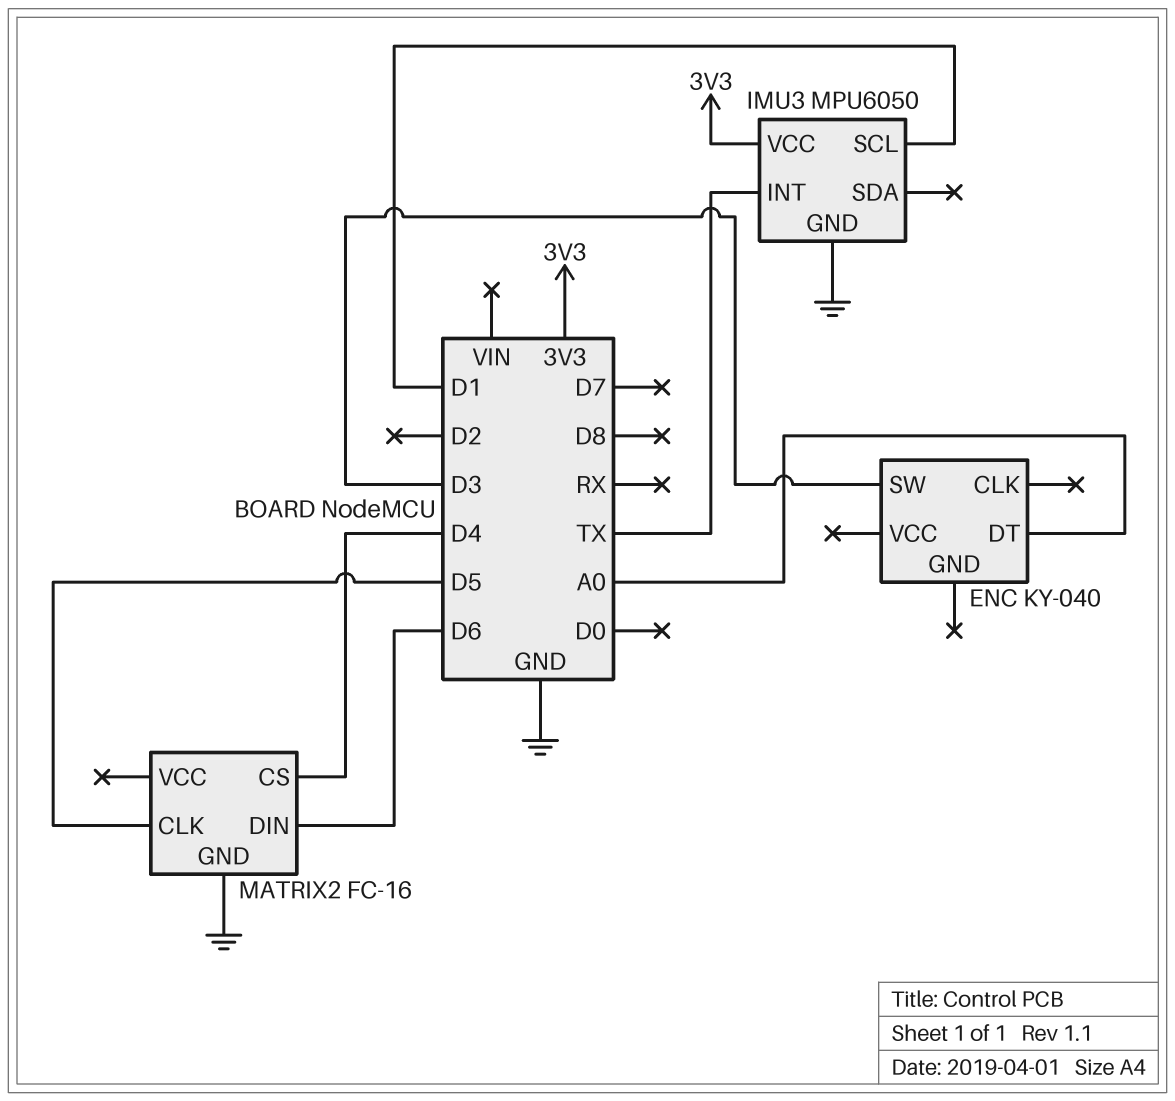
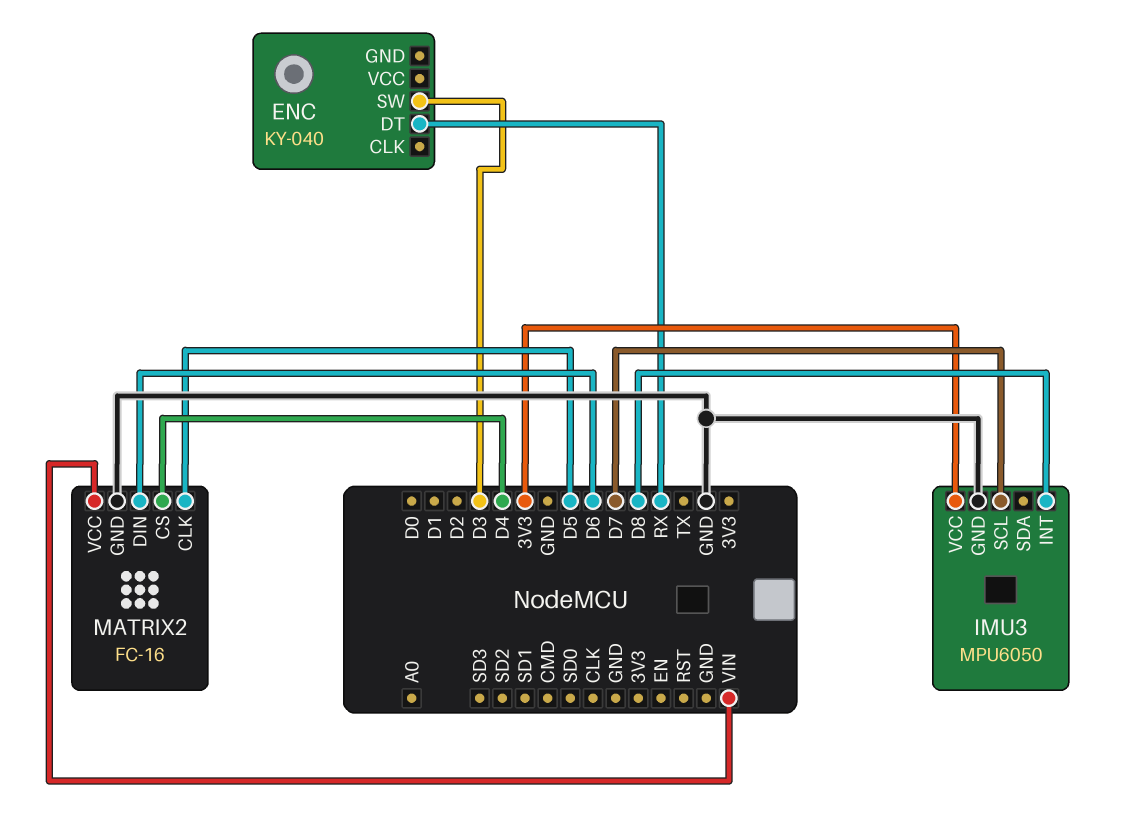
ENC pin DT: A0 -> RX
IMU3 pin INT: TX -> D8
IMU3 pin SCL: D1 -> D7
MATRIX2 pin VCC: none -> VIN

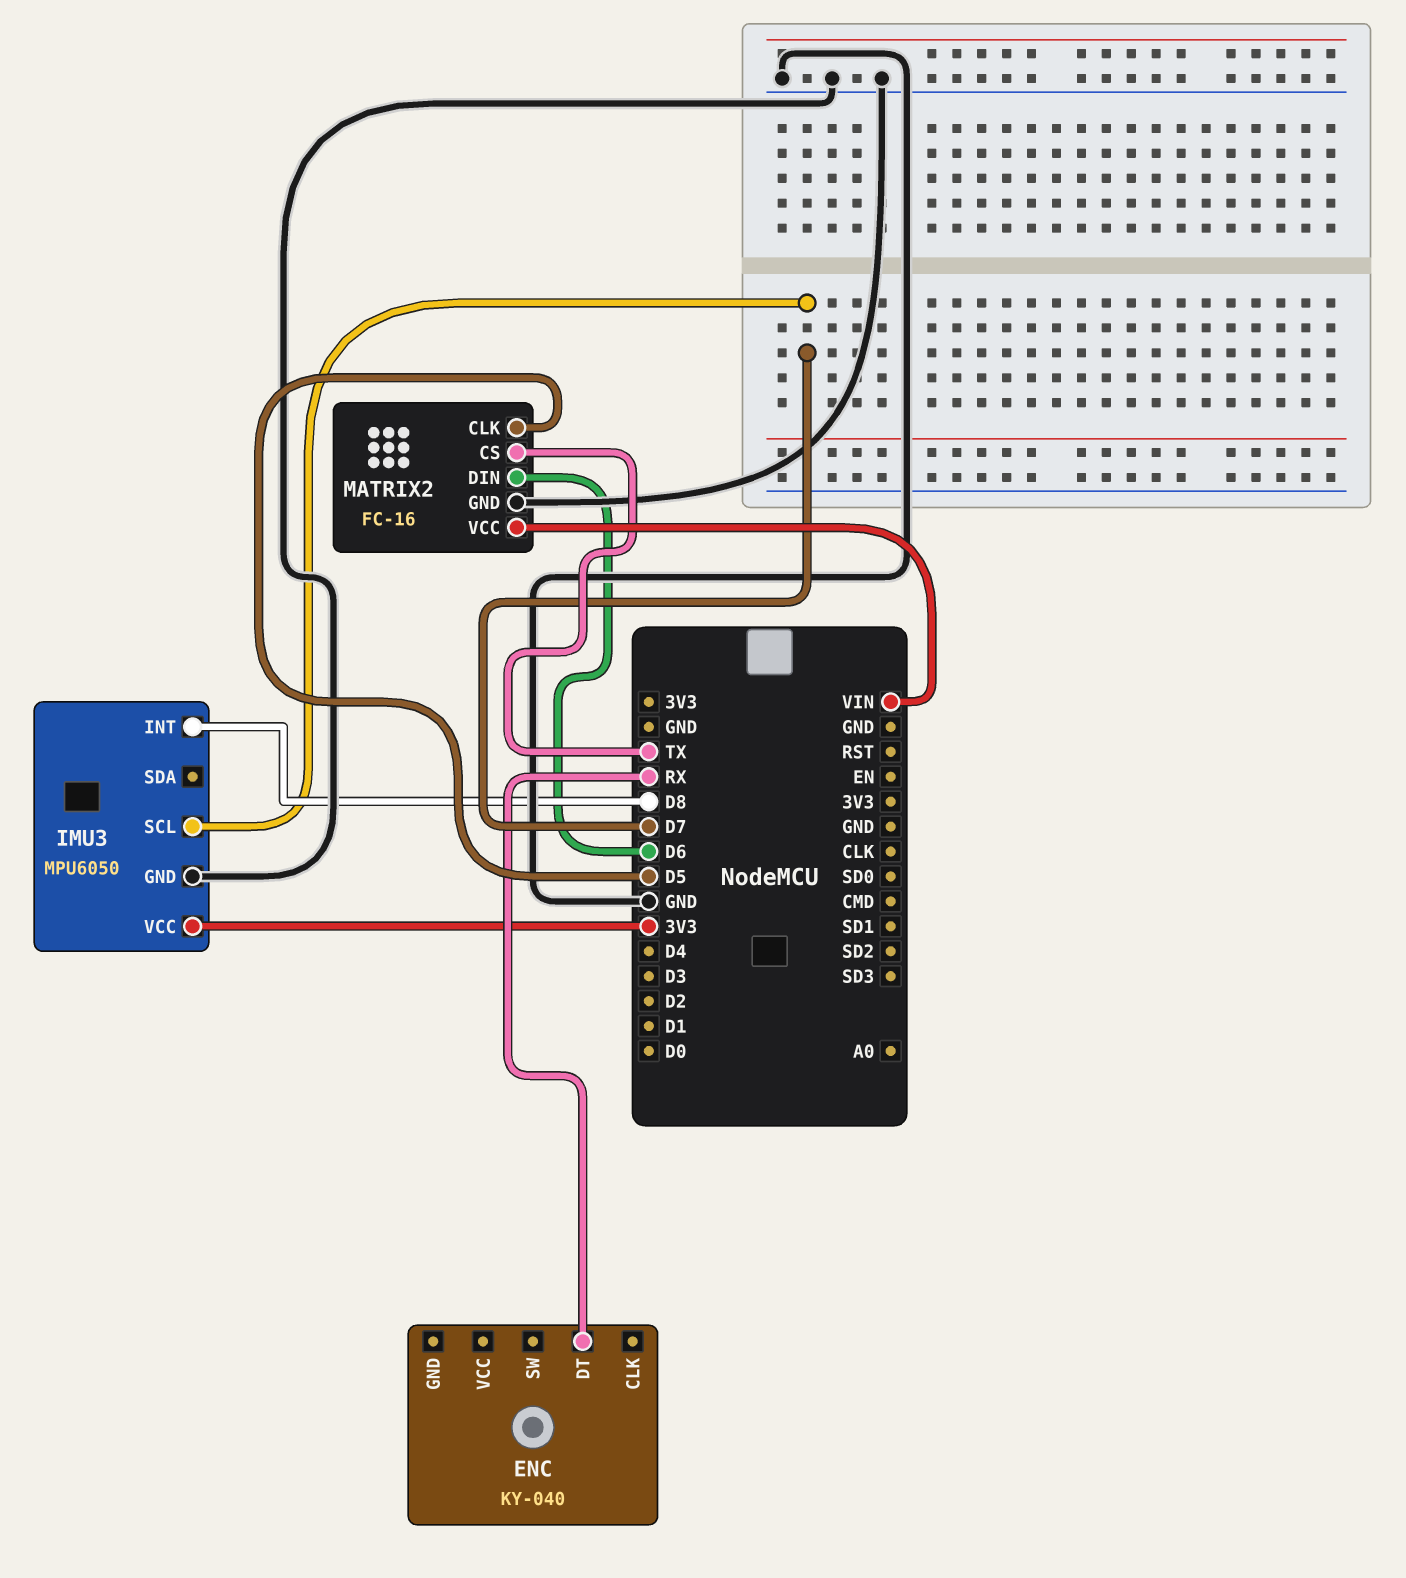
ENC pin SW: D3 -> none
MATRIX2 pin CS: D4 -> TX

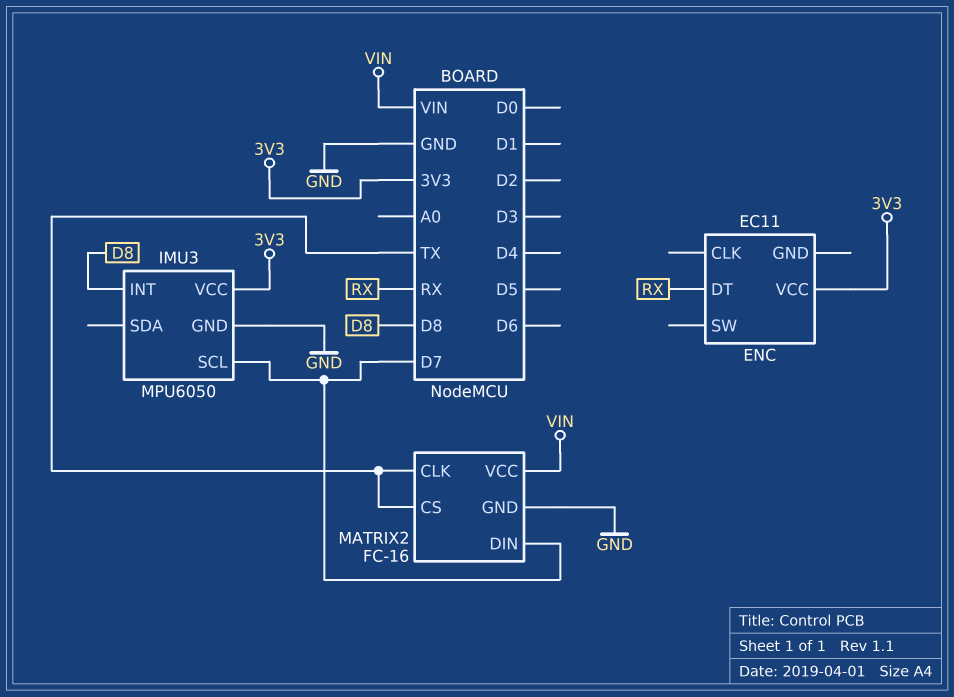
ENC: KY-040 -> EC11
ENC pin VCC: none -> 3V3
MATRIX2 pin CLK: D5 -> TX
MATRIX2 pin DIN: D6 -> D7

